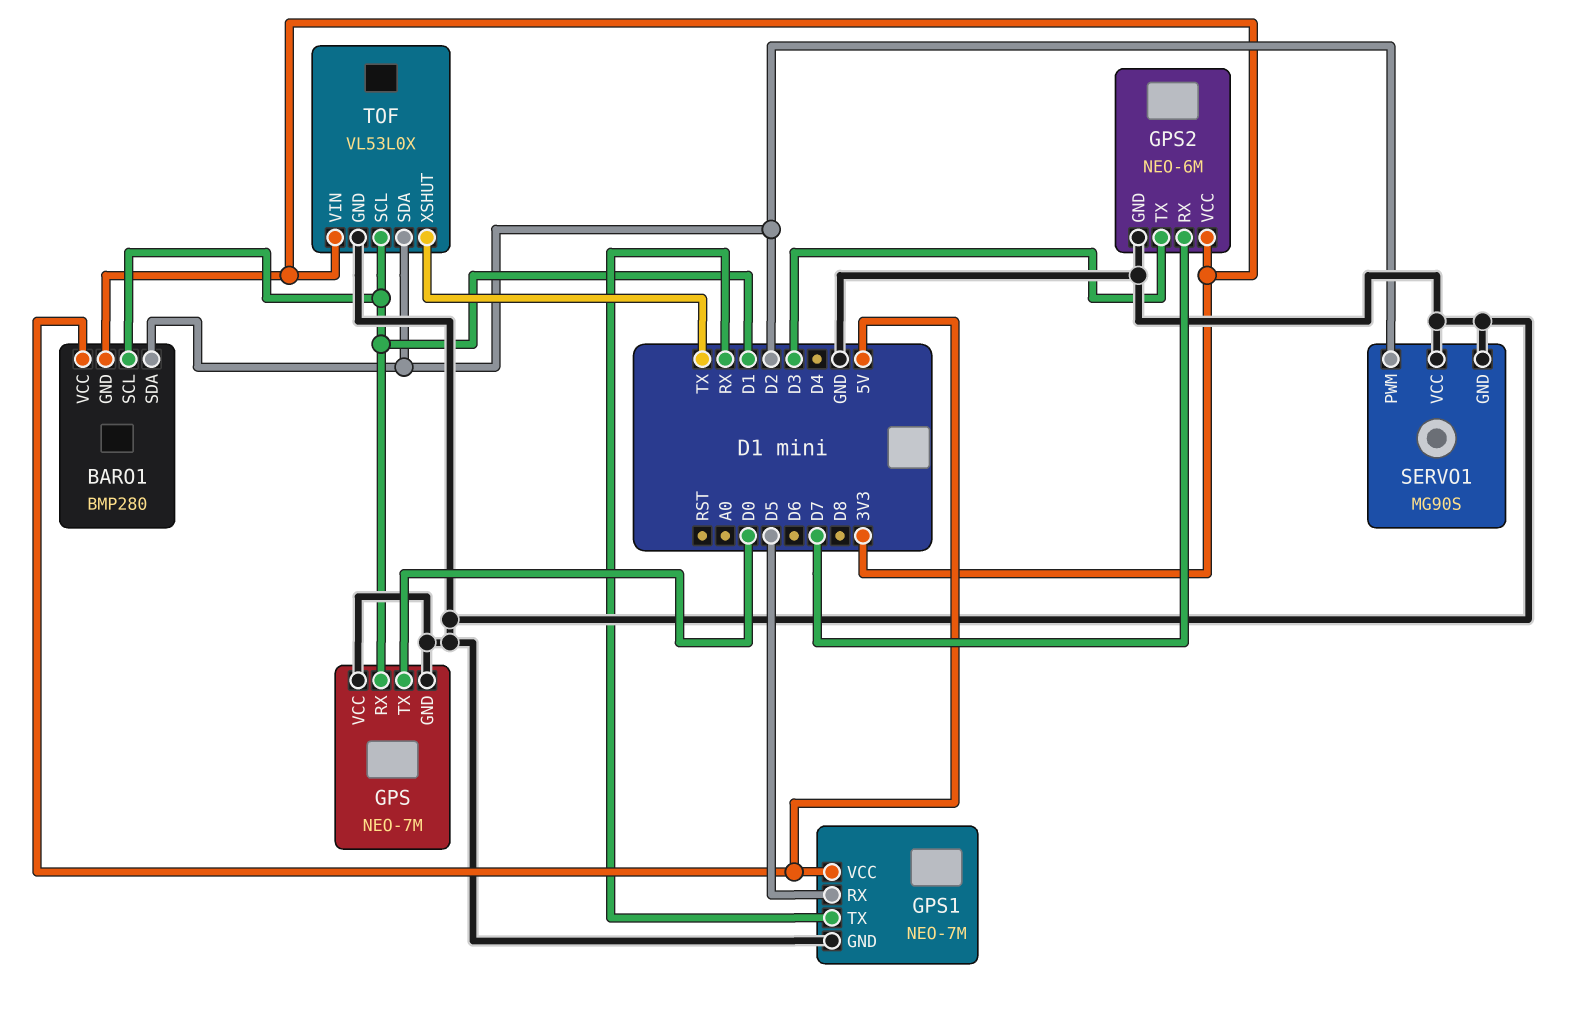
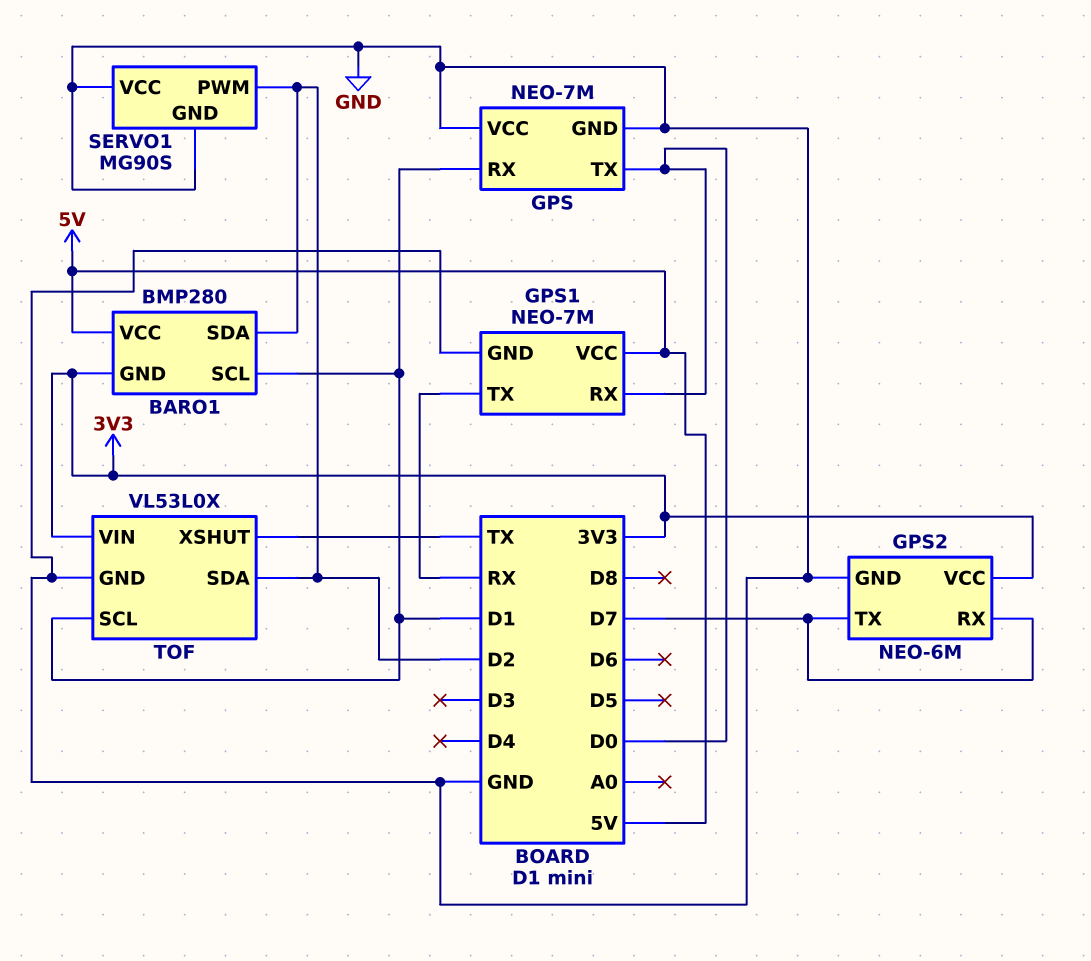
GPS1 pin RX: D5 -> D0
GPS2 pin TX: D3 -> D7

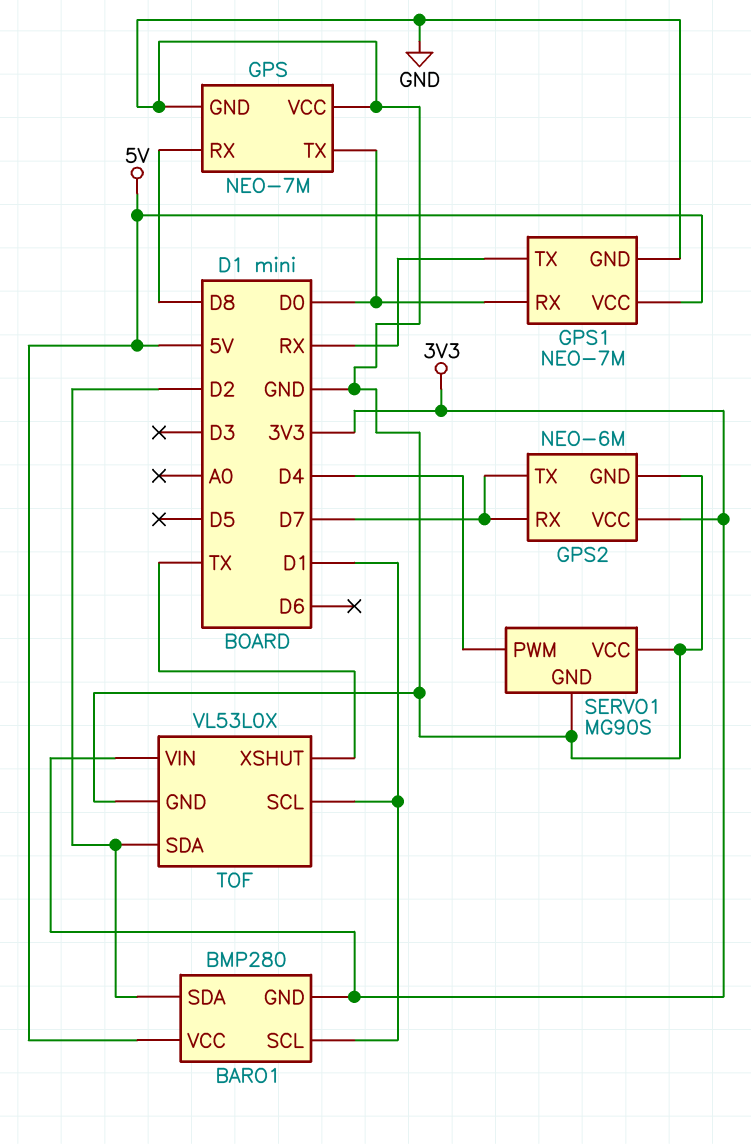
GPS pin RX: D1 -> D8
SERVO1 pin PWM: D2 -> D4

